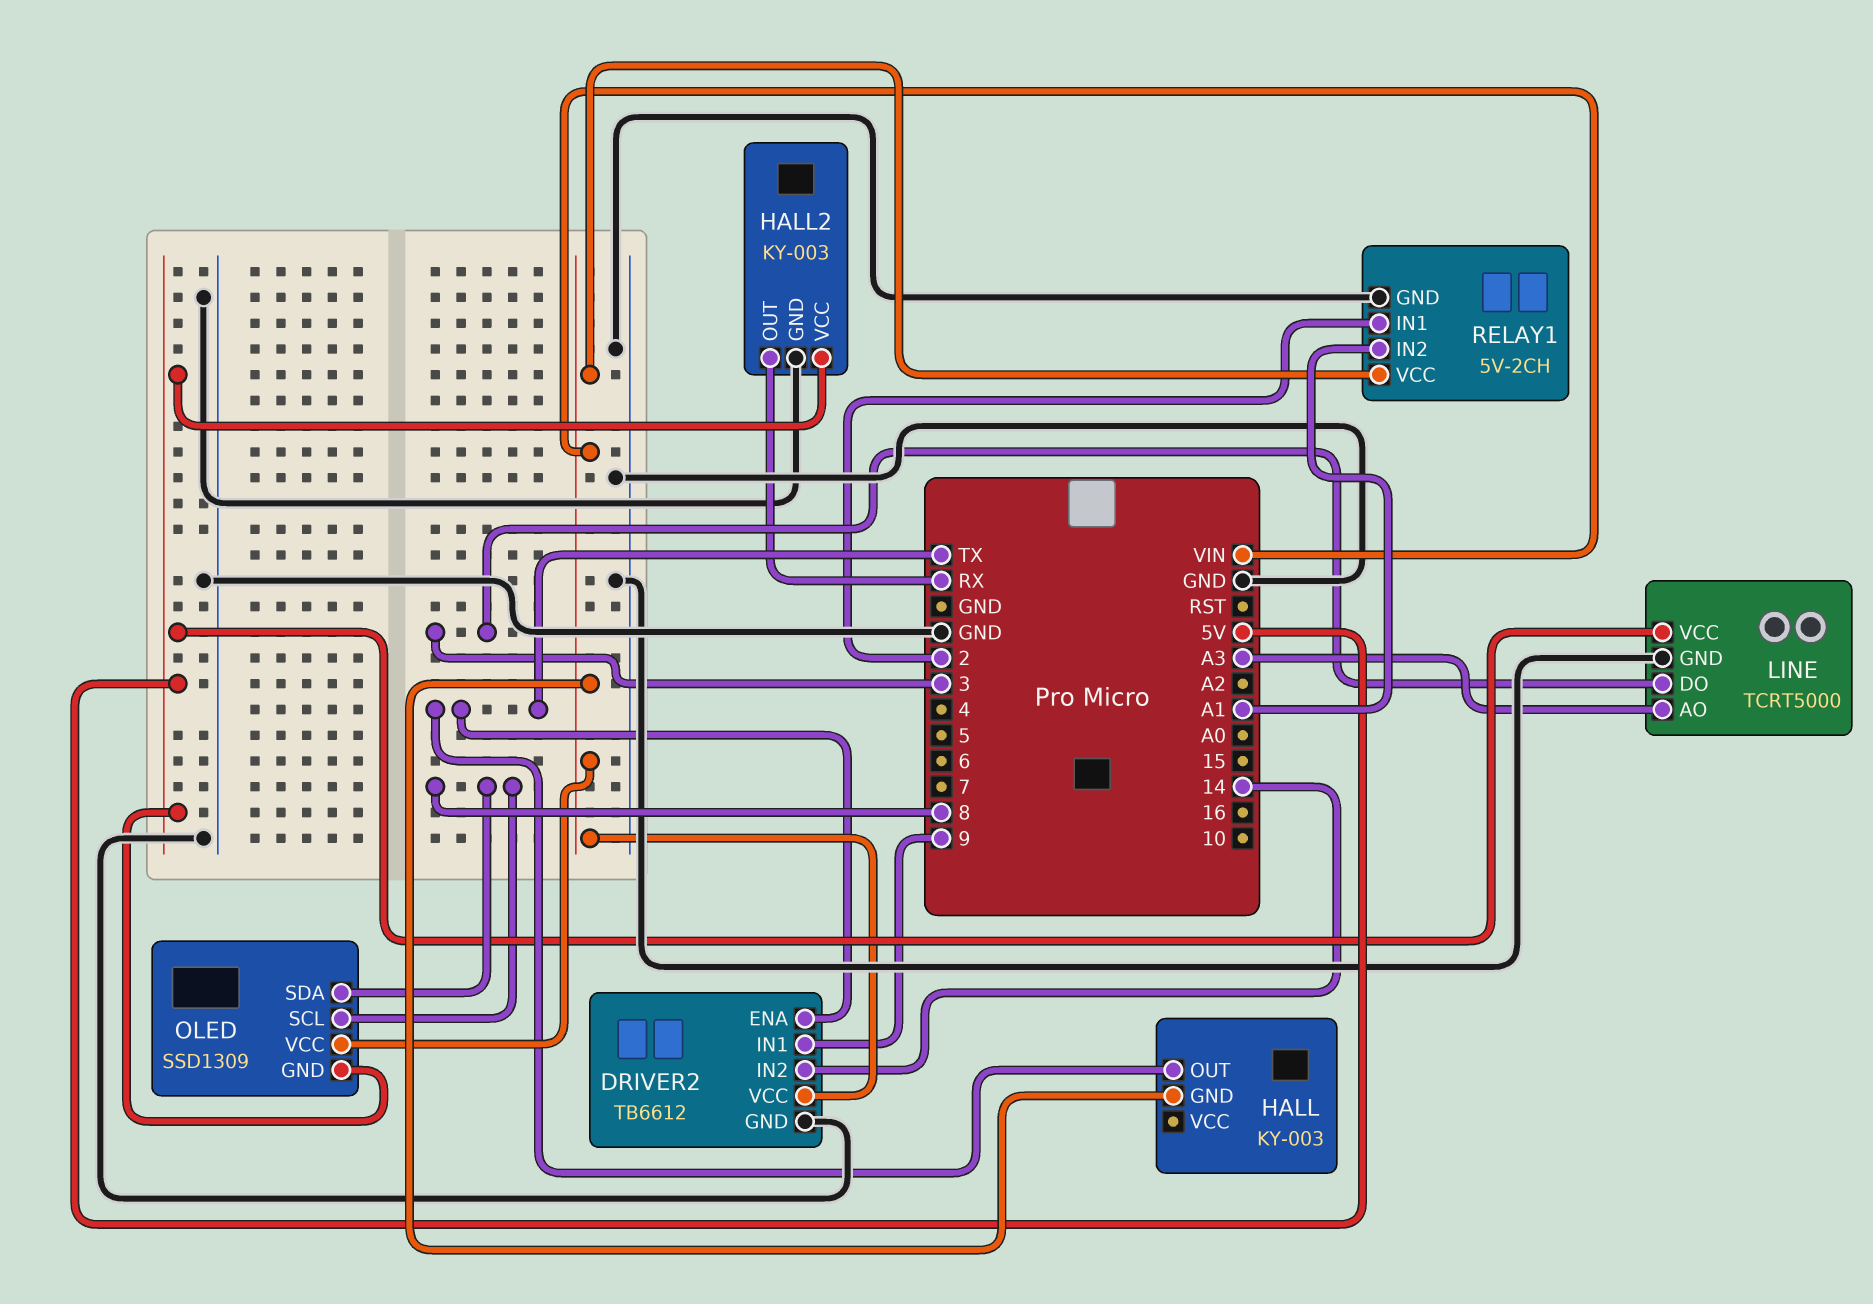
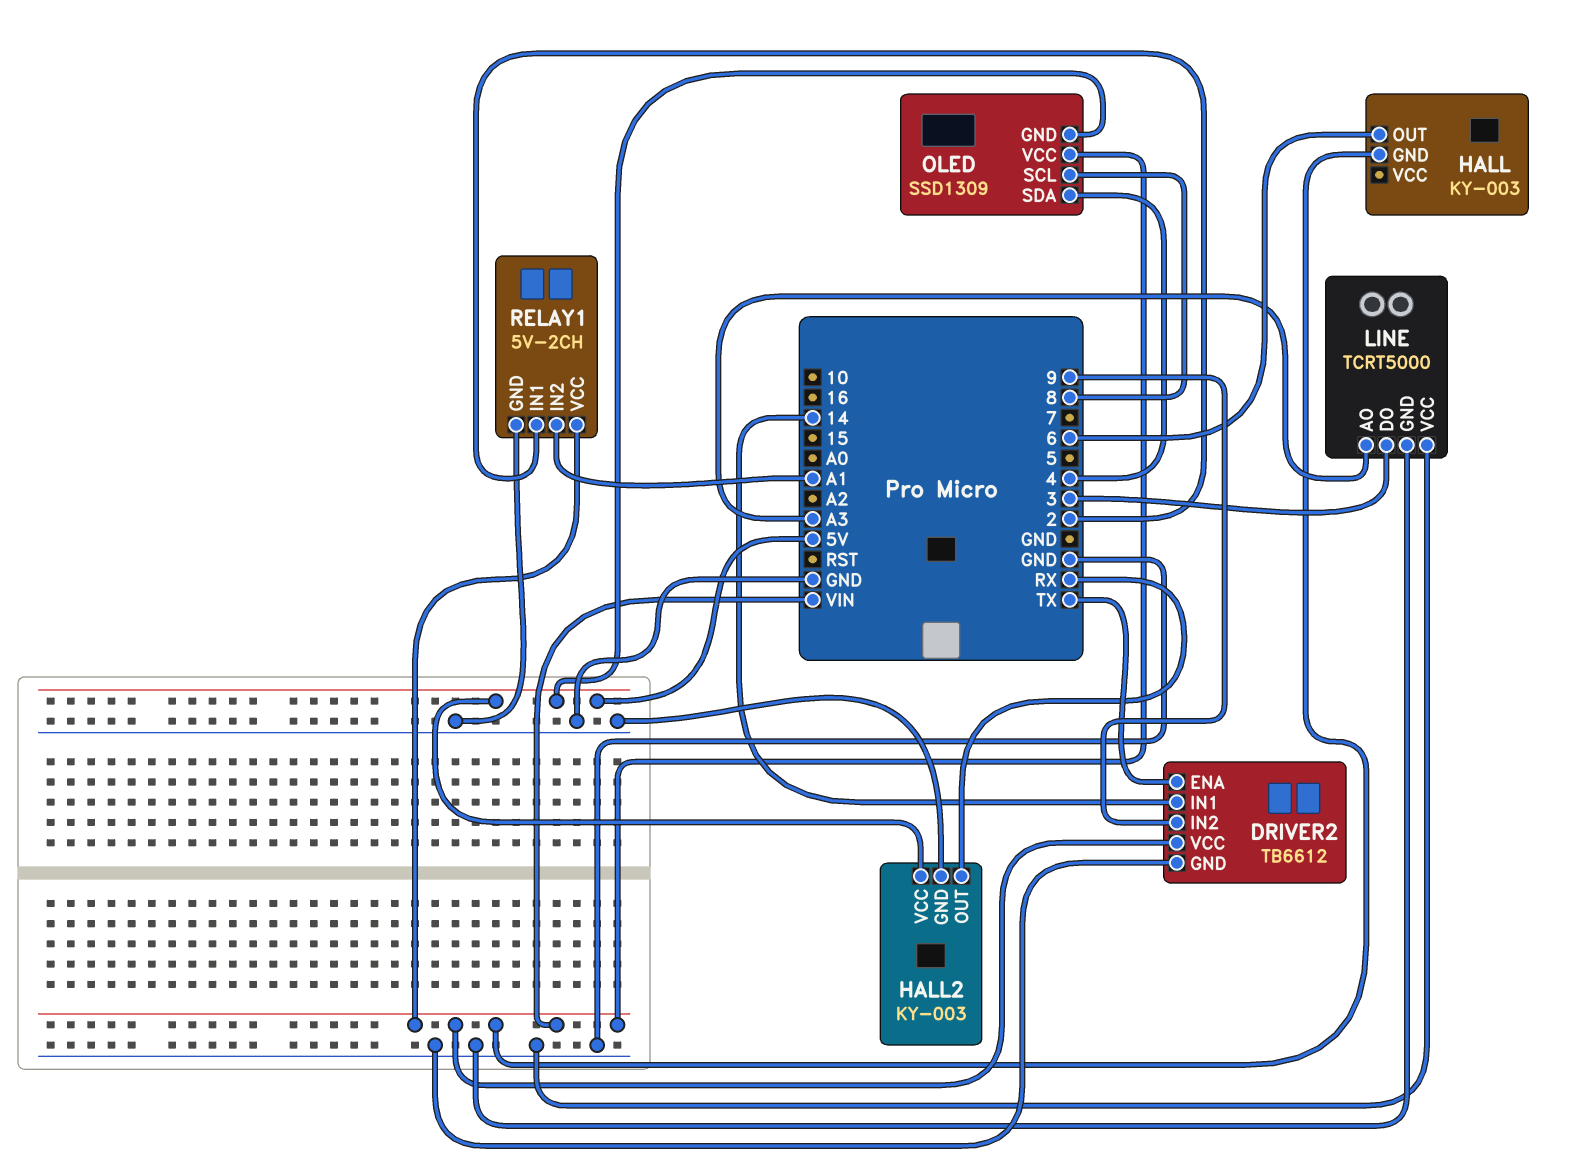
DRIVER2 pin IN1: 9 -> 14
DRIVER2 pin IN2: 14 -> 9
HALL pin OUT: TX -> 6
LINE pin VCC: 5V -> GND
OLED pin SDA: 8 -> 4

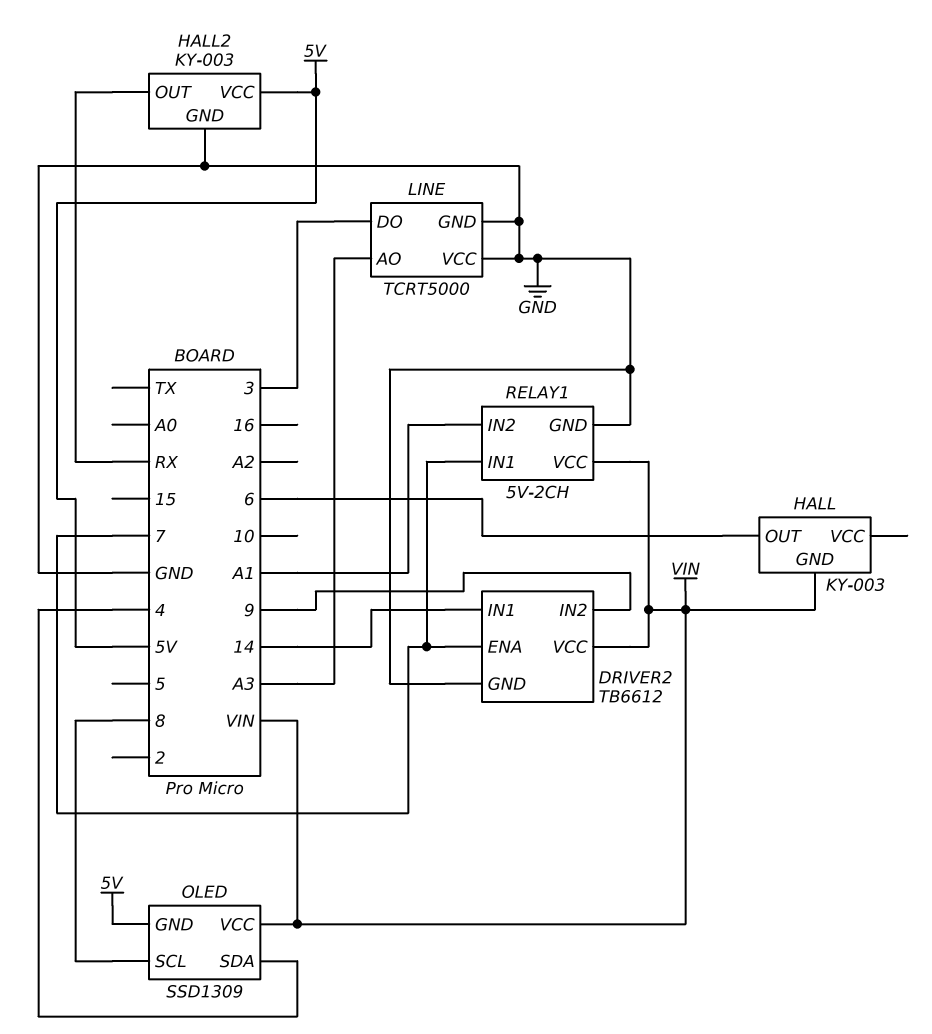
DRIVER2 pin ENA: TX -> 7
RELAY1 pin IN1: 2 -> 7

